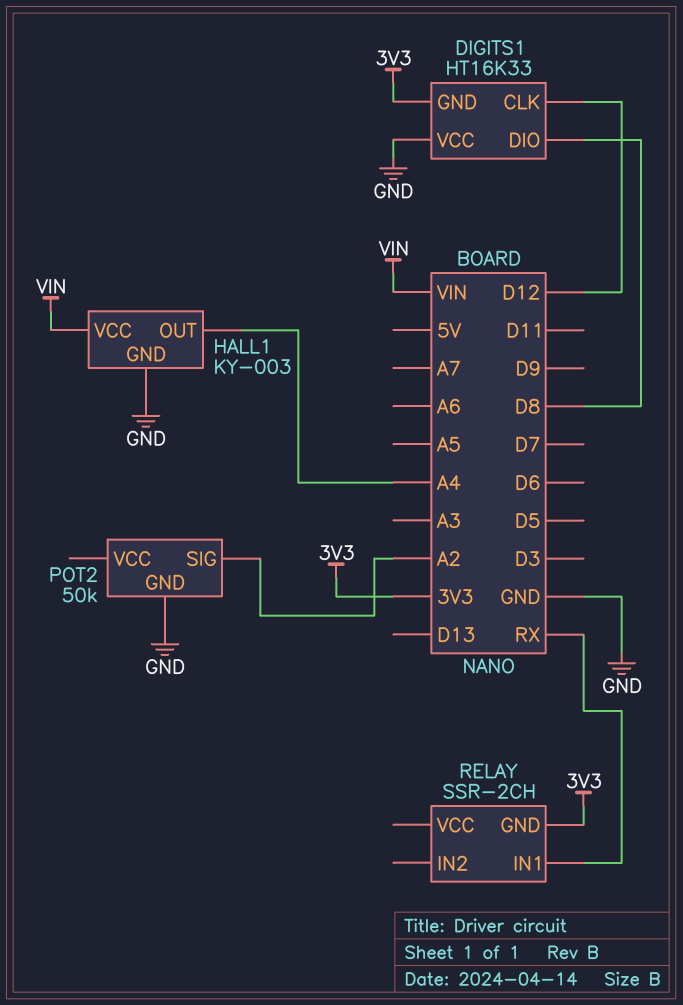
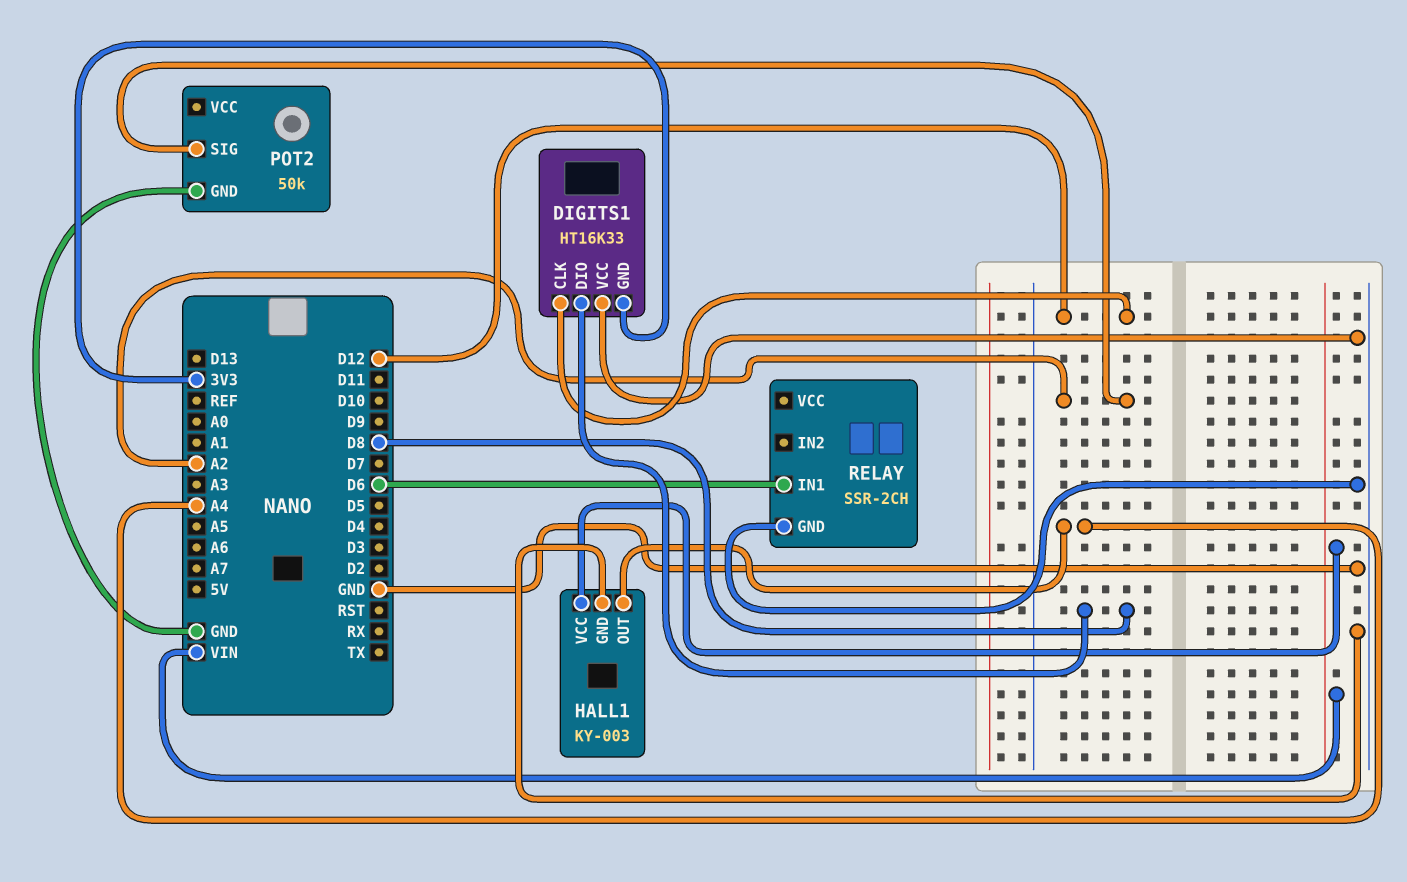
RELAY pin GND: 3V3 -> GND
RELAY pin IN1: RX -> D6

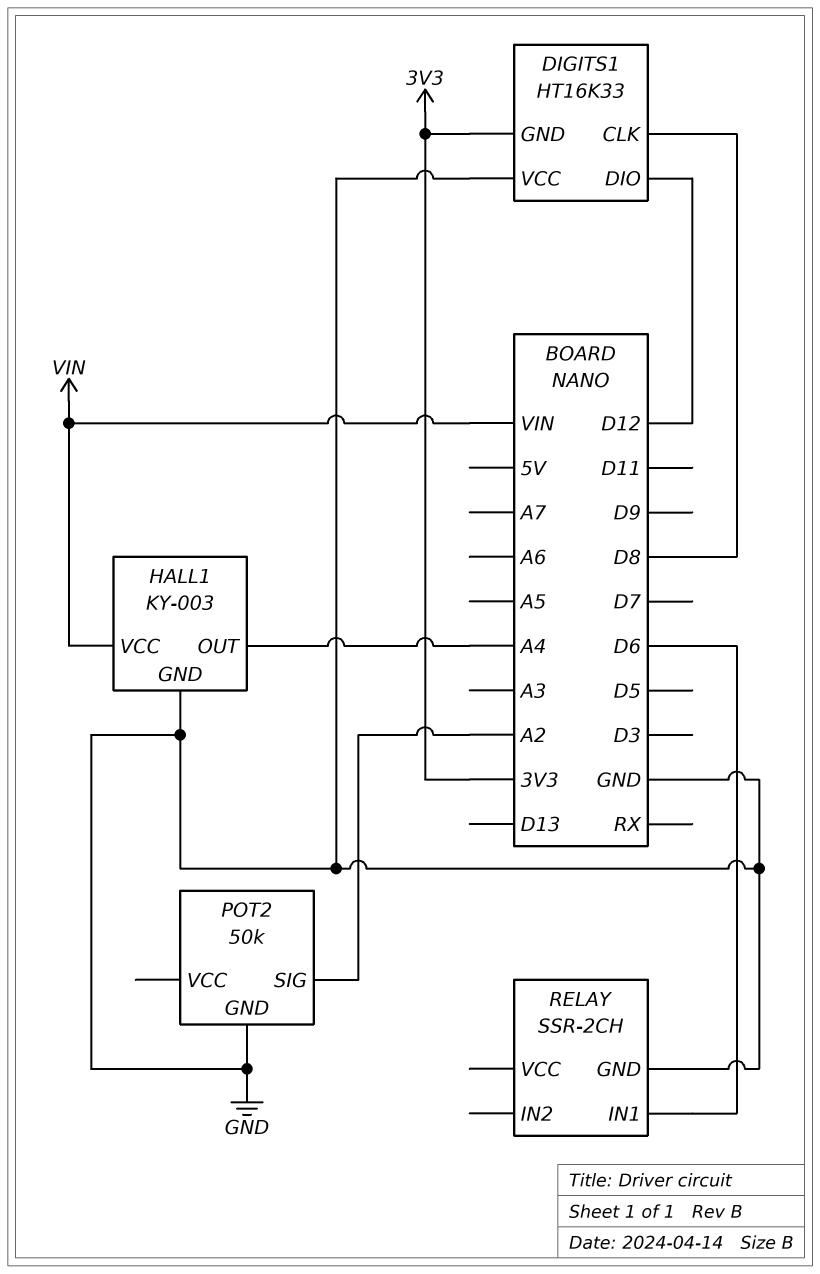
DIGITS1 pin CLK: D12 -> D8
DIGITS1 pin DIO: D8 -> D12

